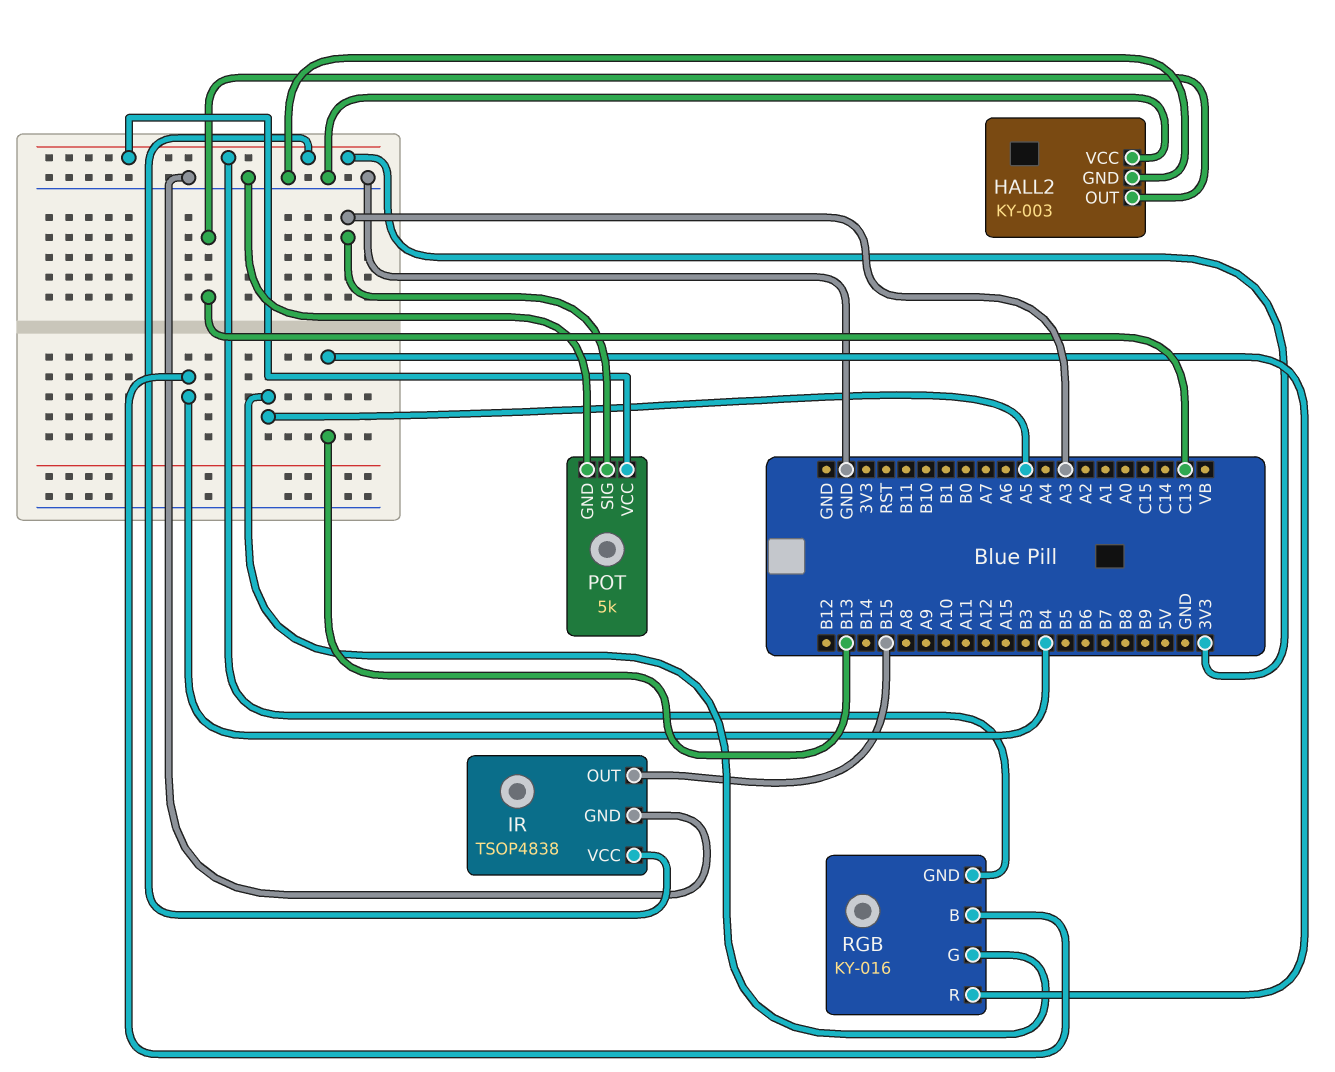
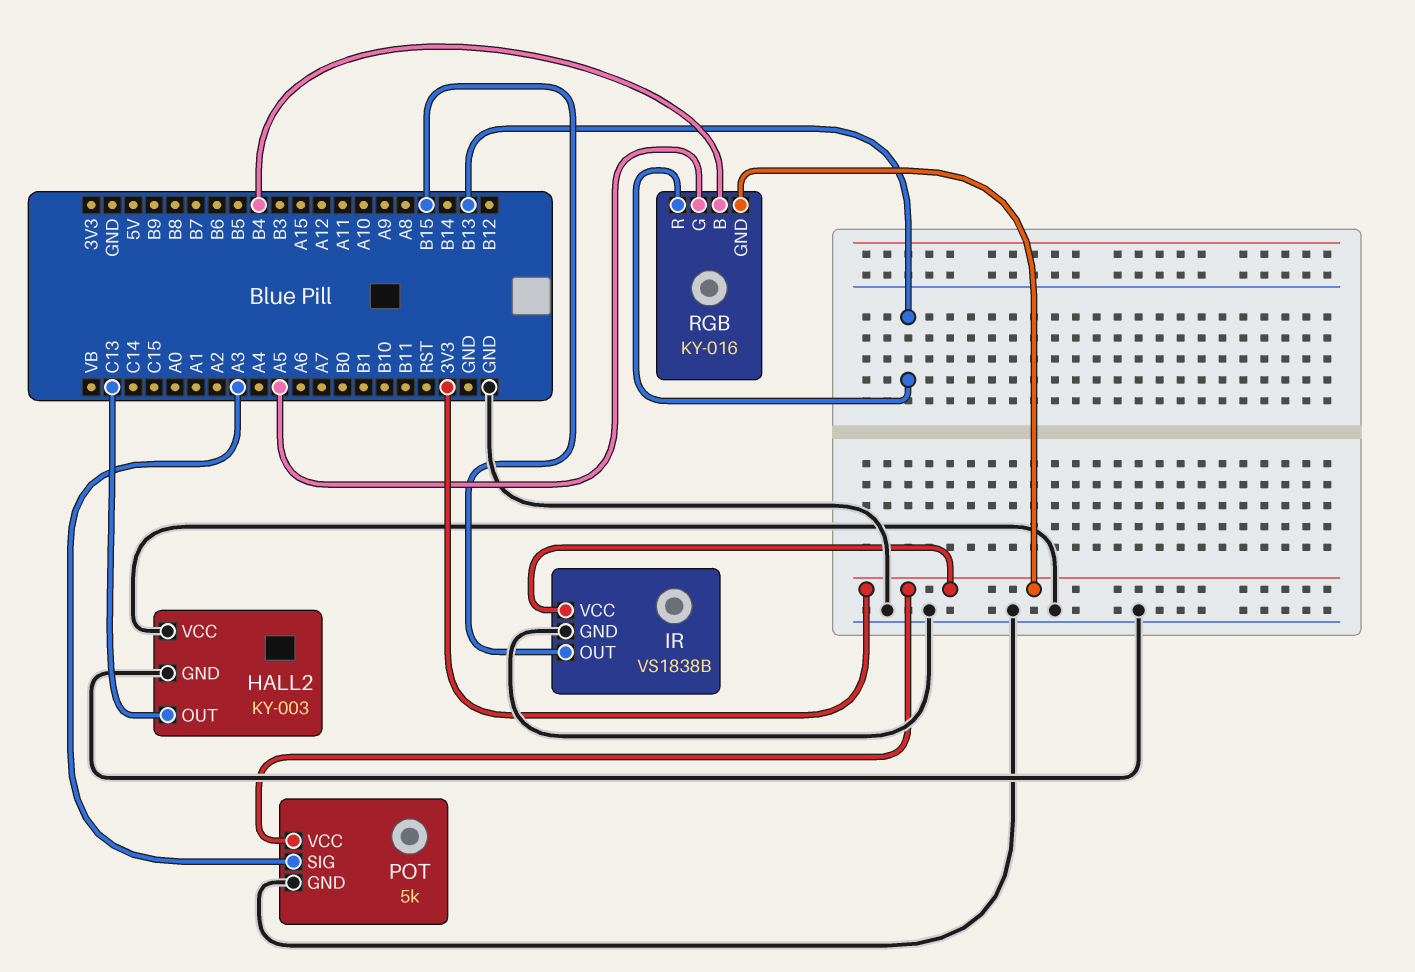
IR: TSOP4838 -> VS1838B

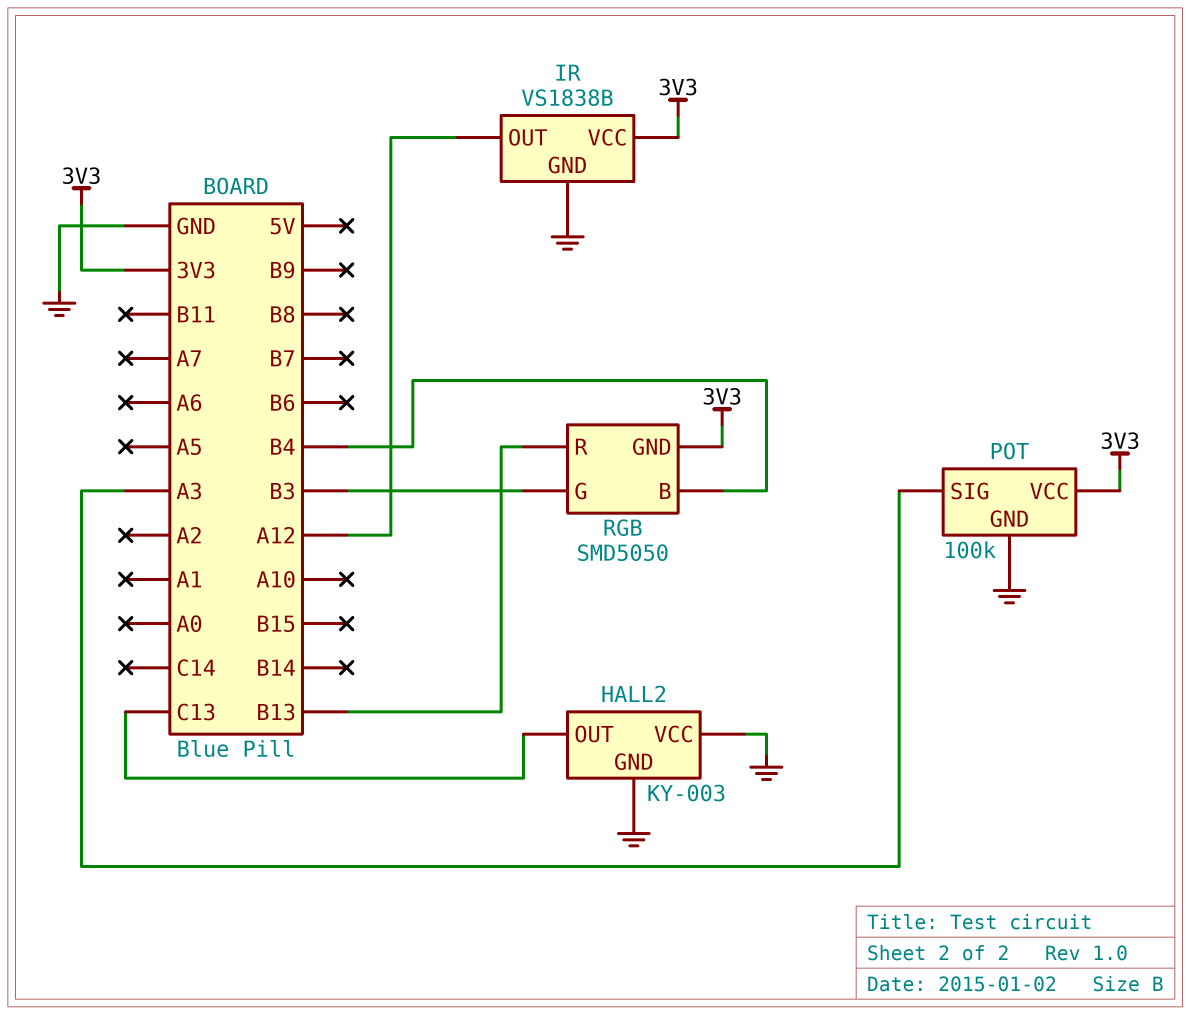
IR pin OUT: B15 -> A12
POT: 5k -> 100k
RGB: KY-016 -> SMD5050
RGB pin G: A5 -> B3

